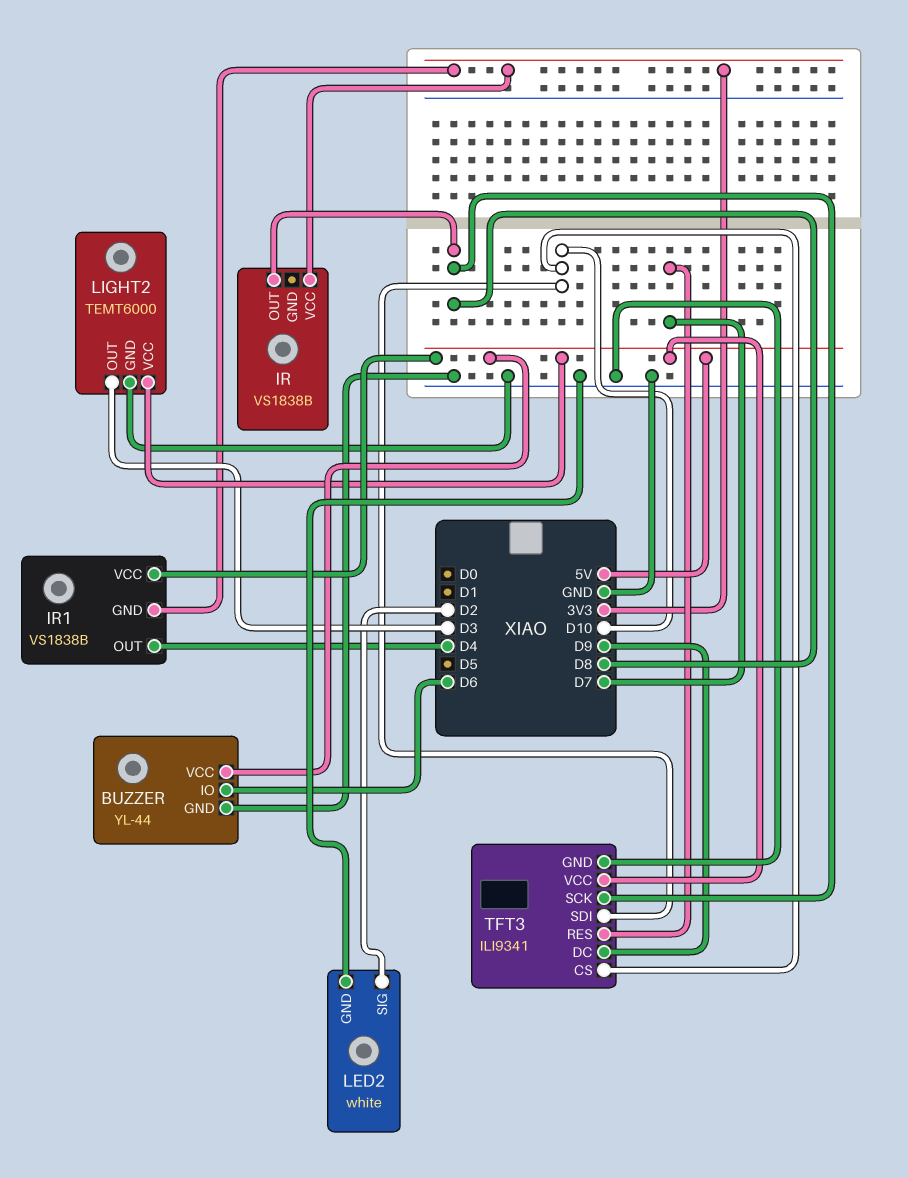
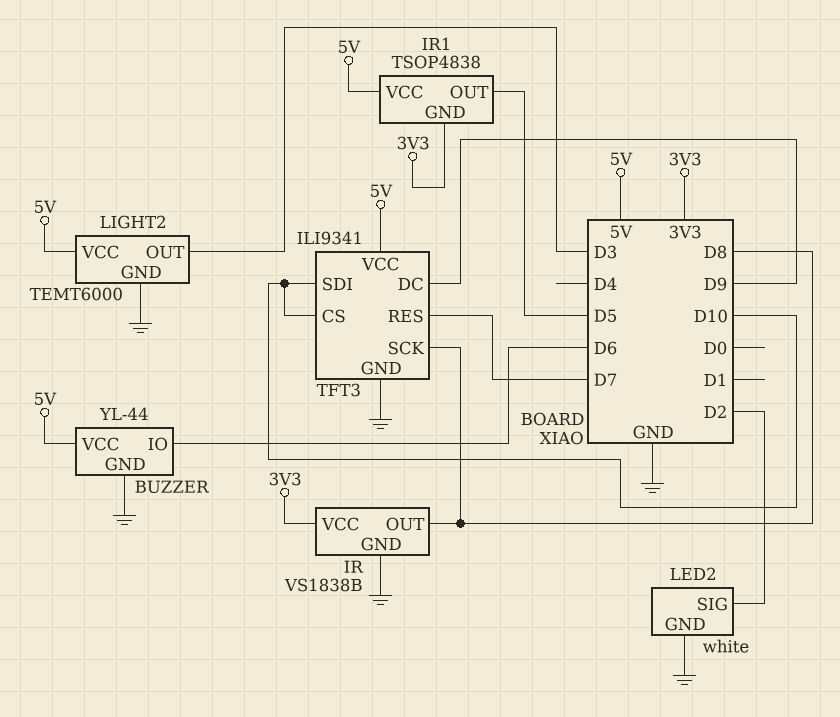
IR pin GND: none -> GND
IR1: VS1838B -> TSOP4838
IR1 pin OUT: D4 -> D5

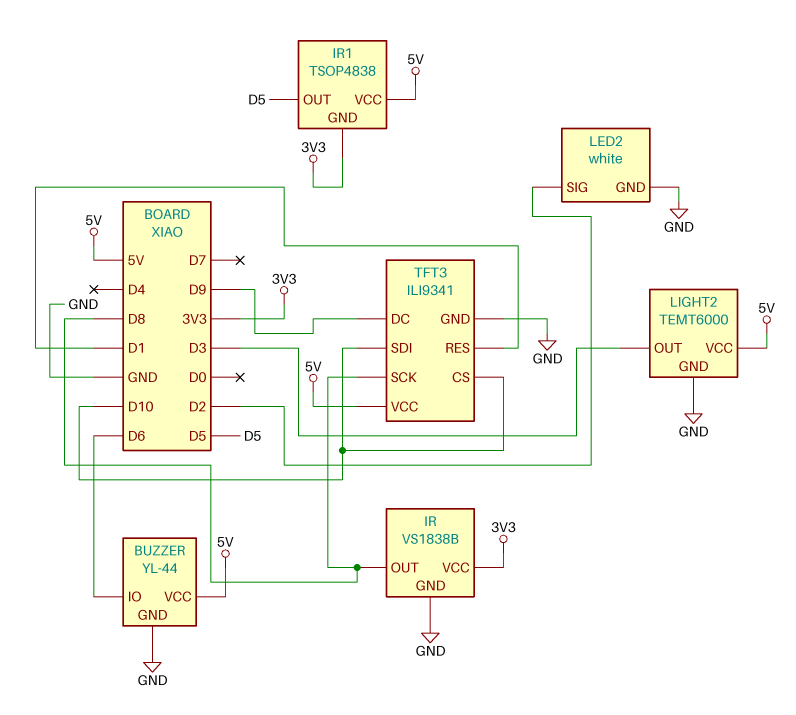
TFT3 pin RES: D7 -> D1

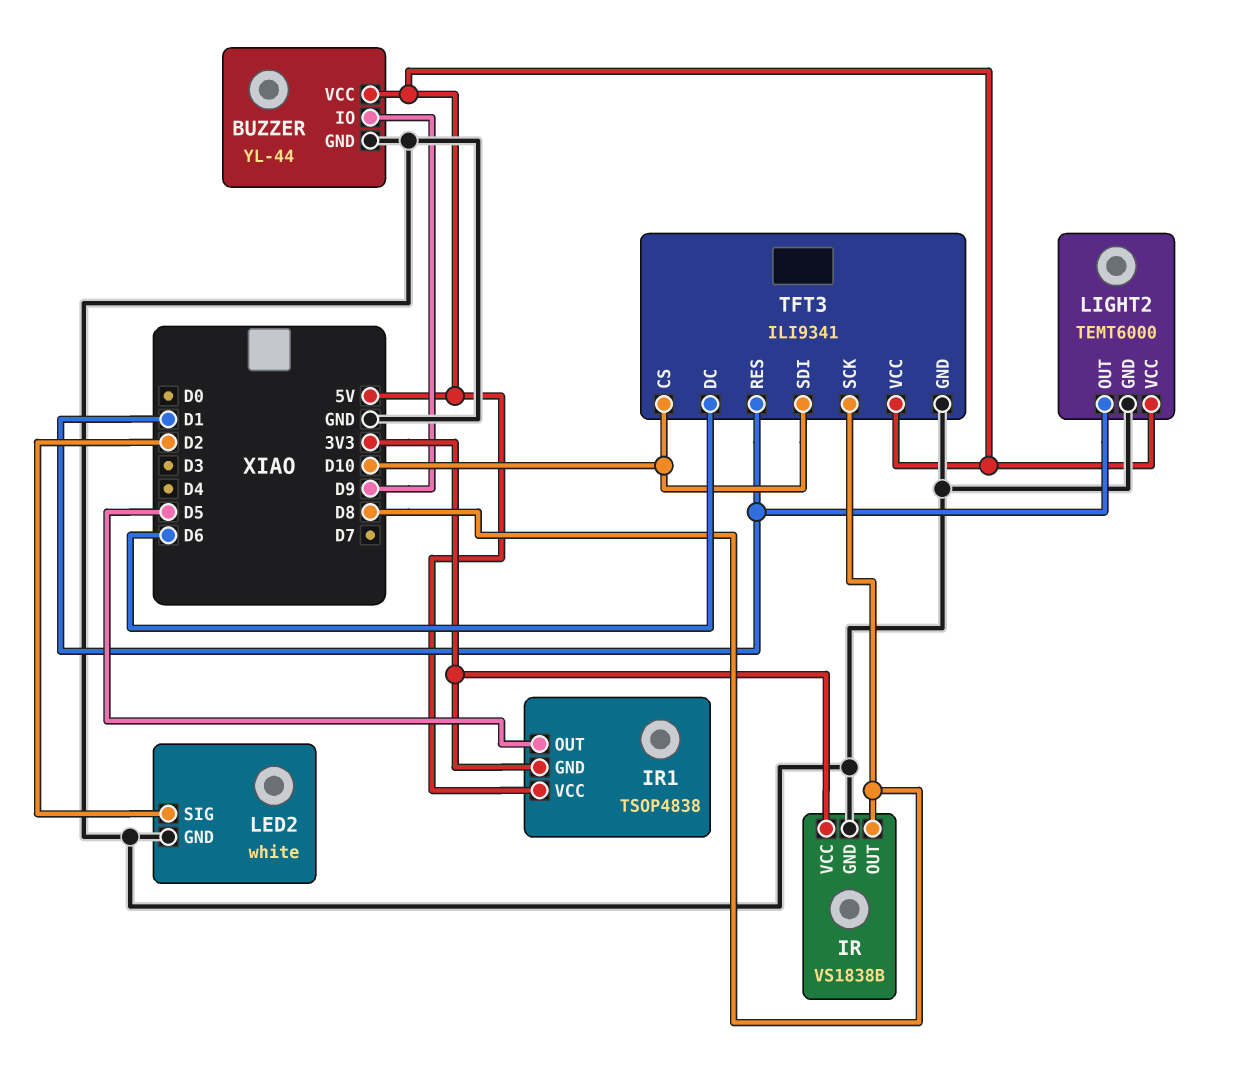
BUZZER pin IO: D6 -> D9
LIGHT2 pin OUT: D3 -> D1
TFT3 pin DC: D9 -> D6

